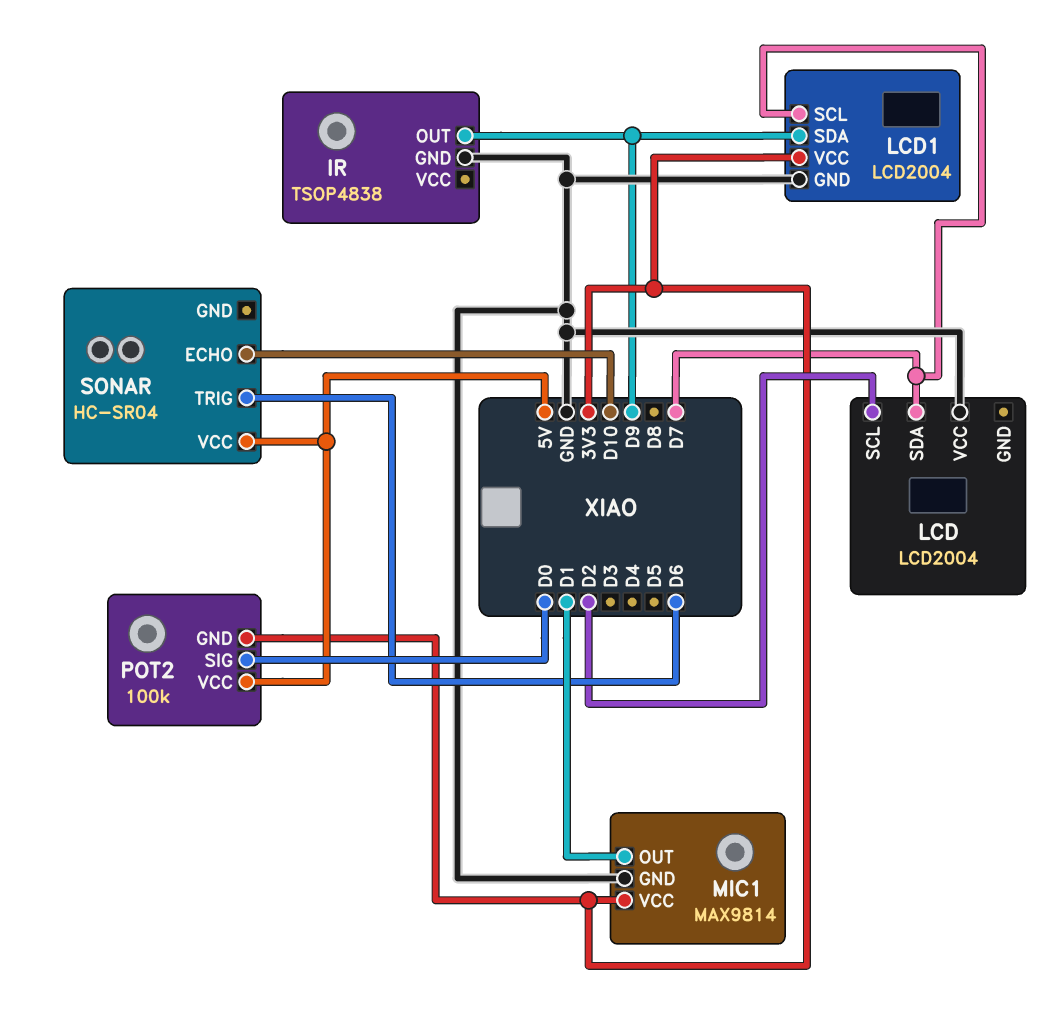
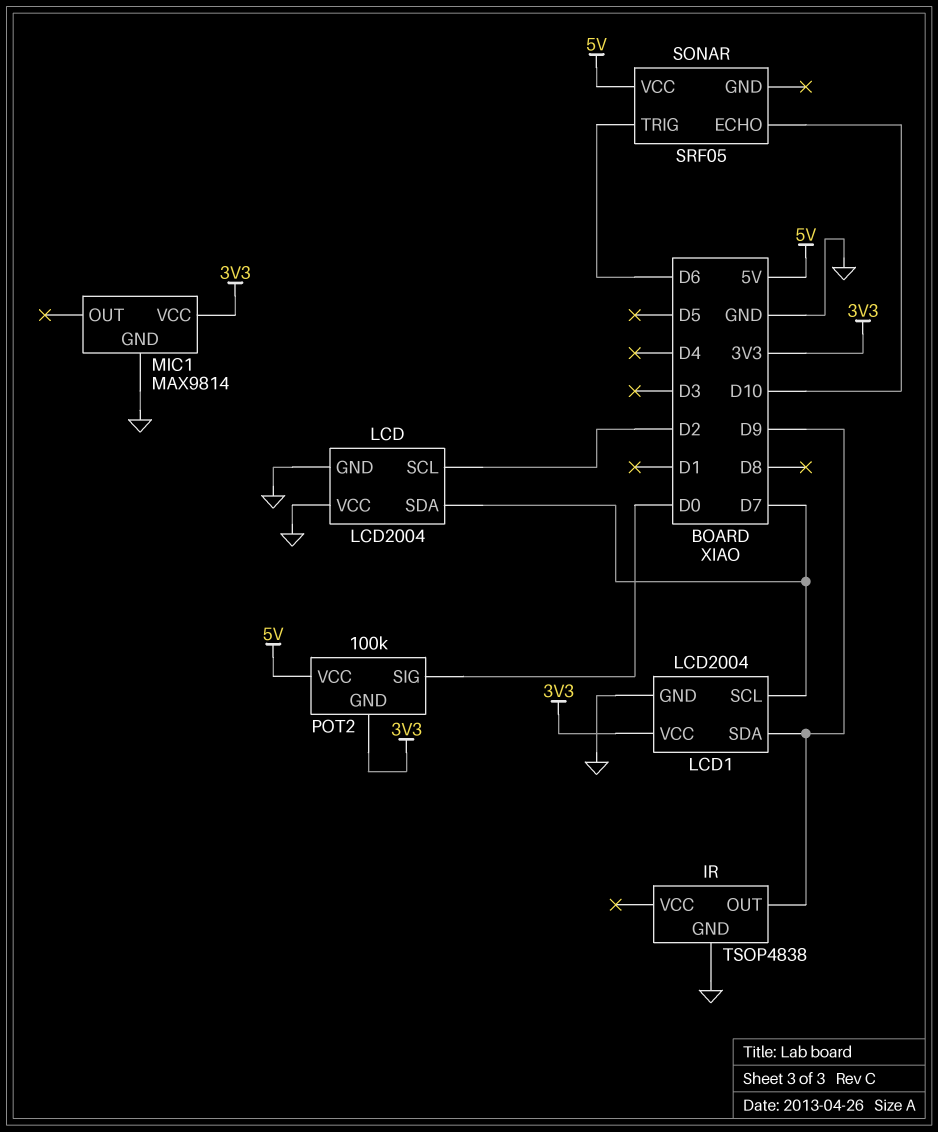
LCD pin GND: none -> GND
MIC1 pin OUT: D1 -> none
SONAR: HC-SR04 -> SRF05

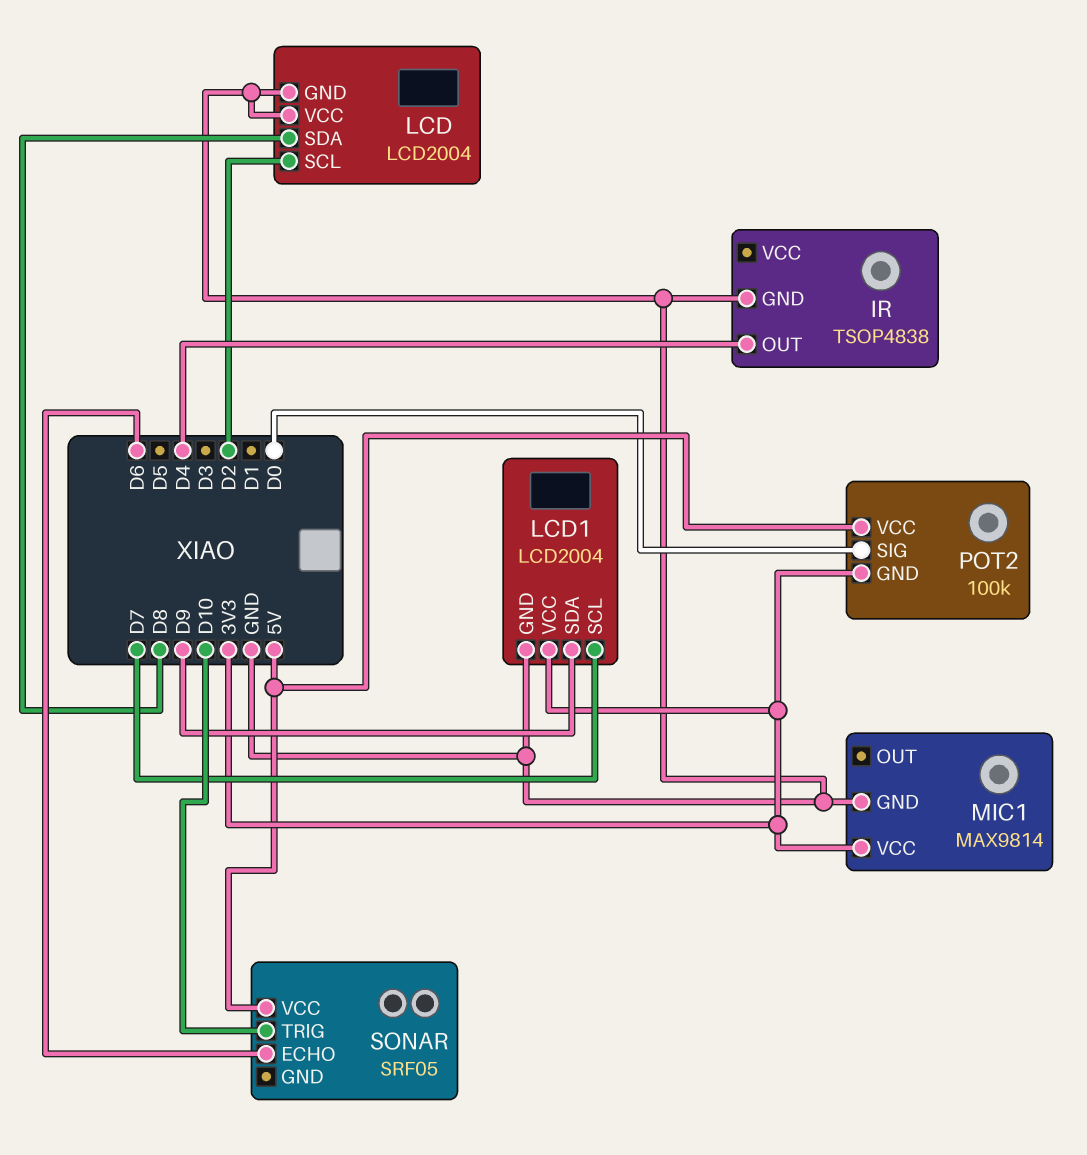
IR pin OUT: D9 -> D4
LCD pin SDA: D7 -> D8
SONAR pin ECHO: D10 -> D6
SONAR pin TRIG: D6 -> D10

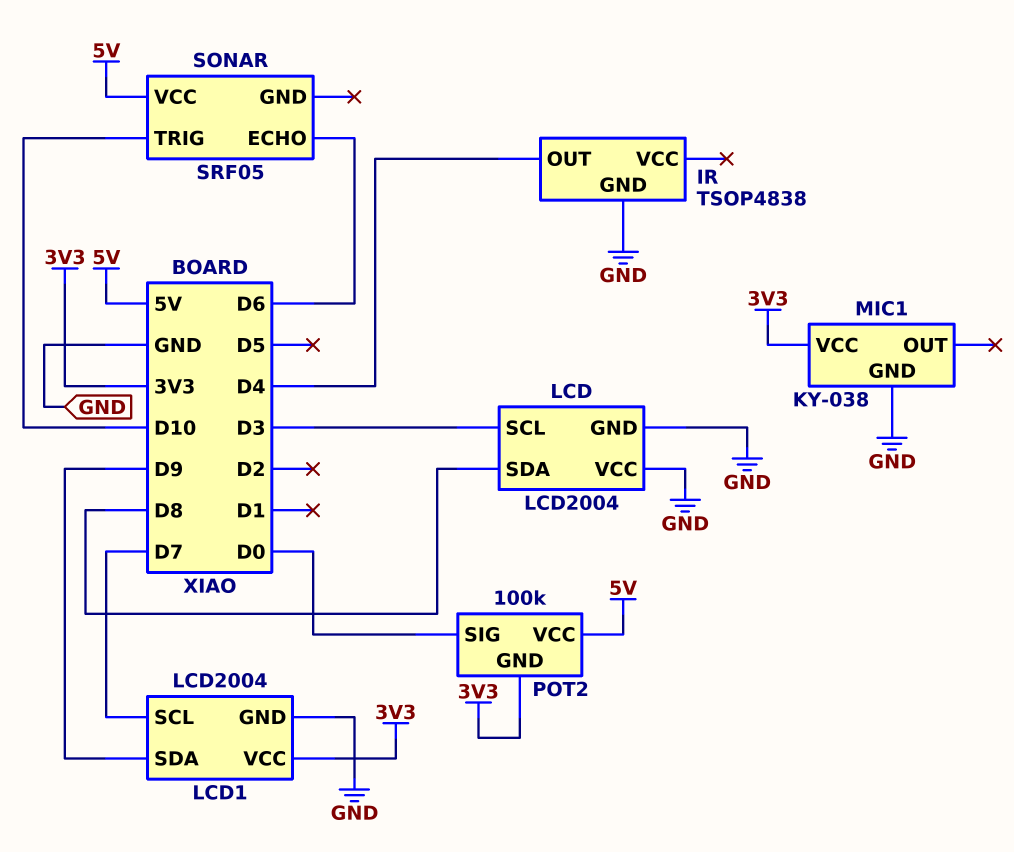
LCD pin SCL: D2 -> D3
MIC1: MAX9814 -> KY-038

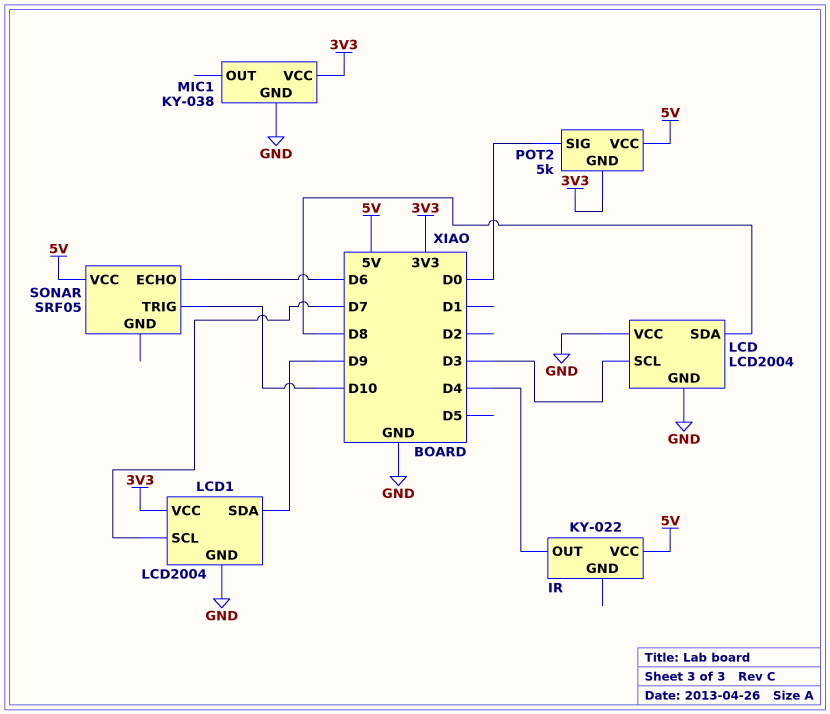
IR: TSOP4838 -> KY-022
IR pin GND: GND -> none
IR pin VCC: none -> 5V
POT2: 100k -> 5k

